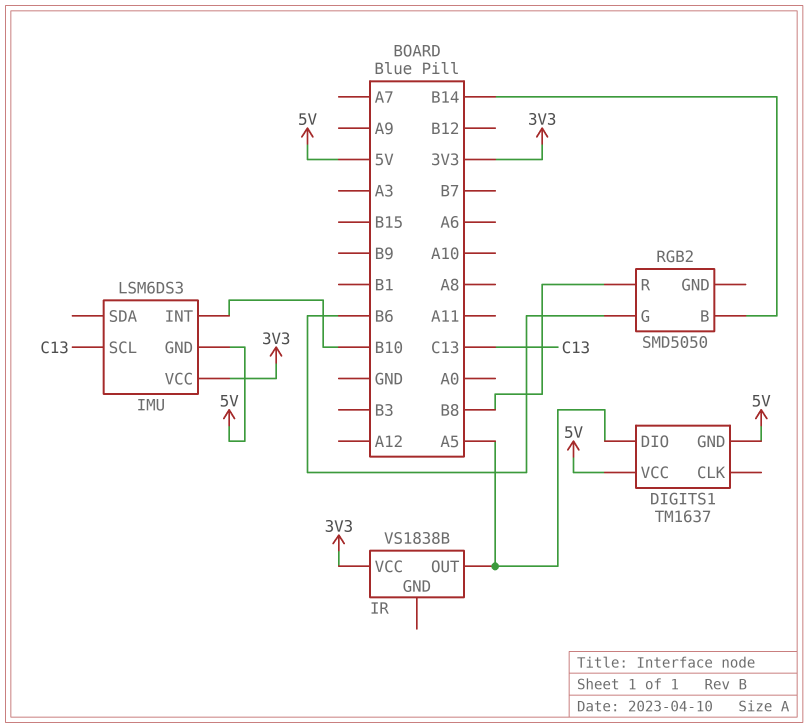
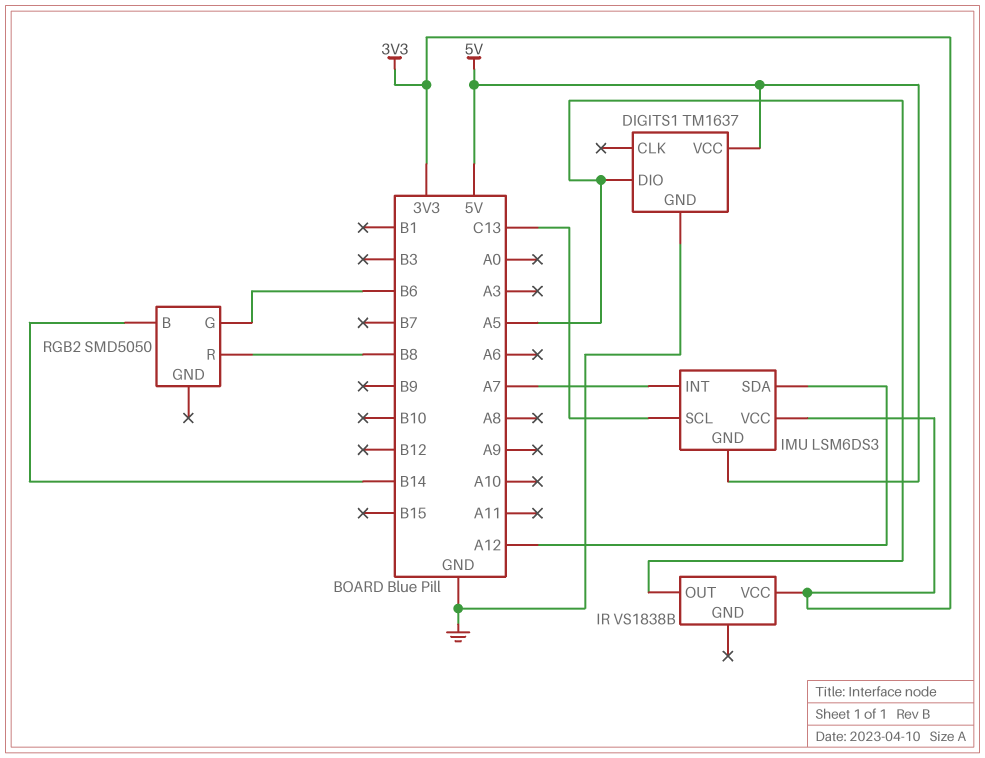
DIGITS1 pin GND: 5V -> GND
IMU pin INT: B10 -> A7
IMU pin SDA: none -> A12

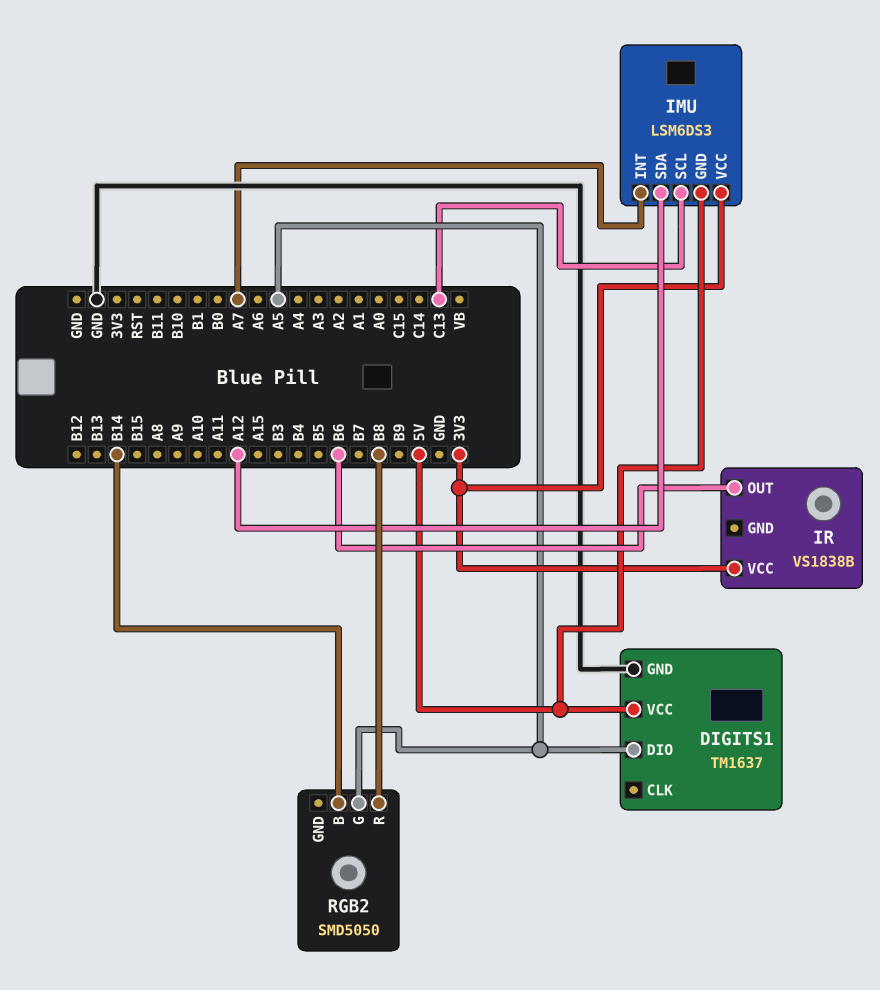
IR pin OUT: A5 -> B6
RGB2 pin G: B6 -> A5

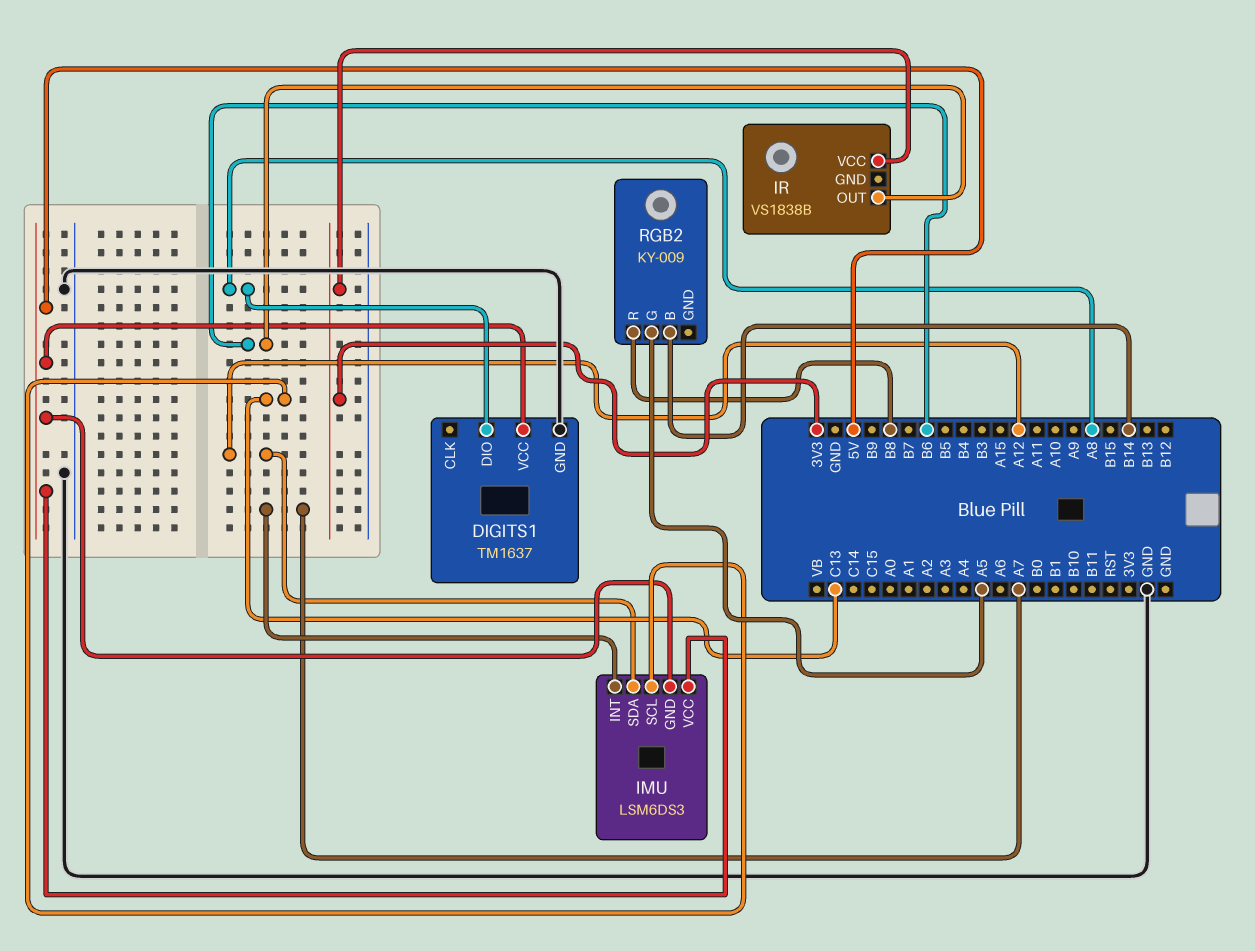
DIGITS1 pin DIO: A5 -> A8
IMU pin VCC: 3V3 -> 5V
RGB2: SMD5050 -> KY-009

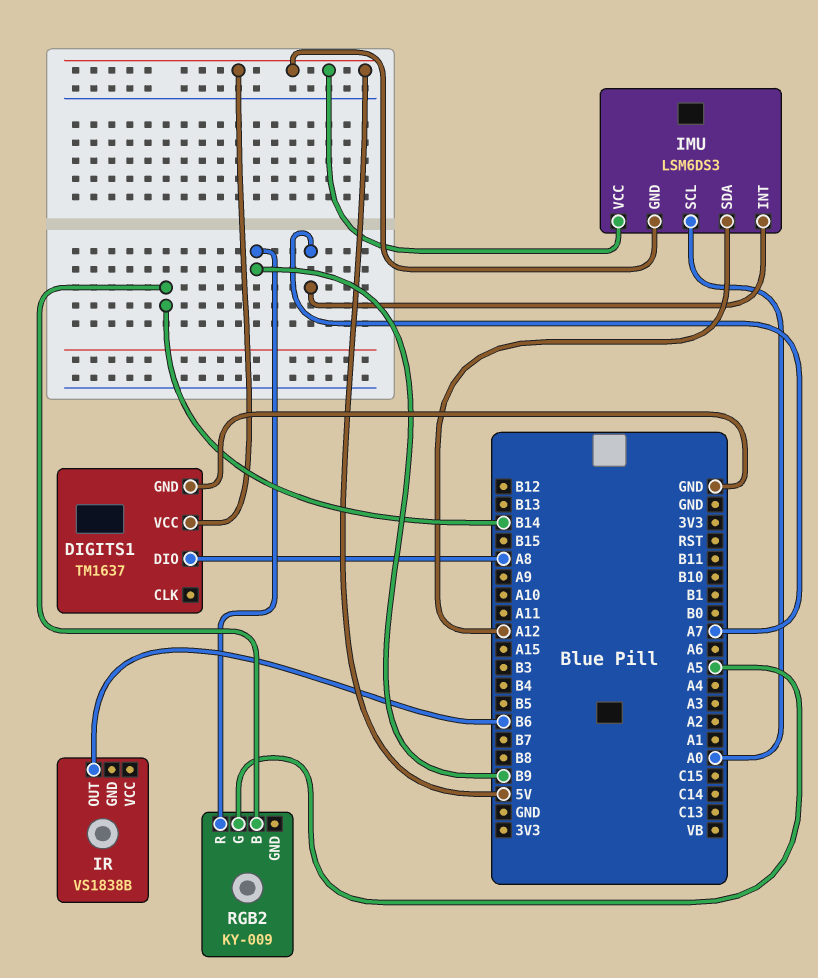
IMU pin SCL: C13 -> A0
IR pin VCC: 3V3 -> none
RGB2 pin R: B8 -> B9

